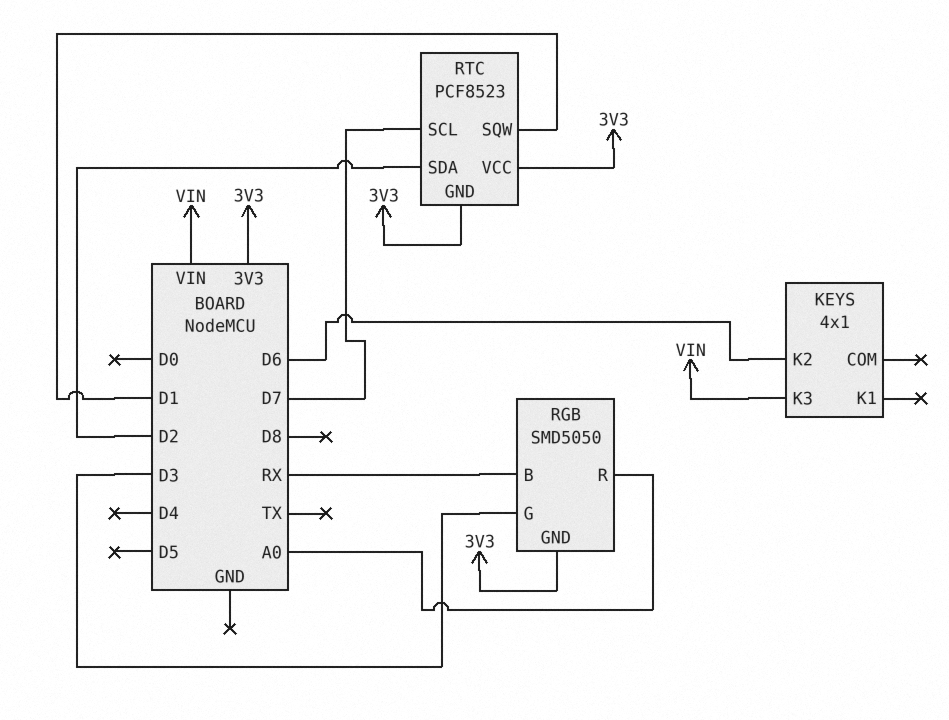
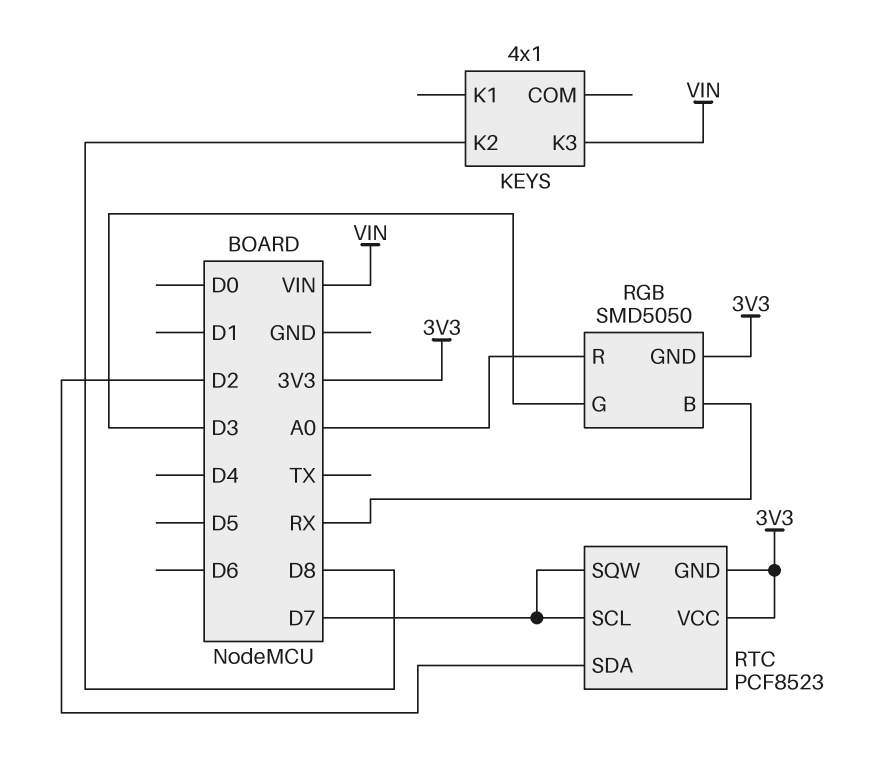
KEYS pin K2: D6 -> D8
RTC pin SQW: D1 -> D7

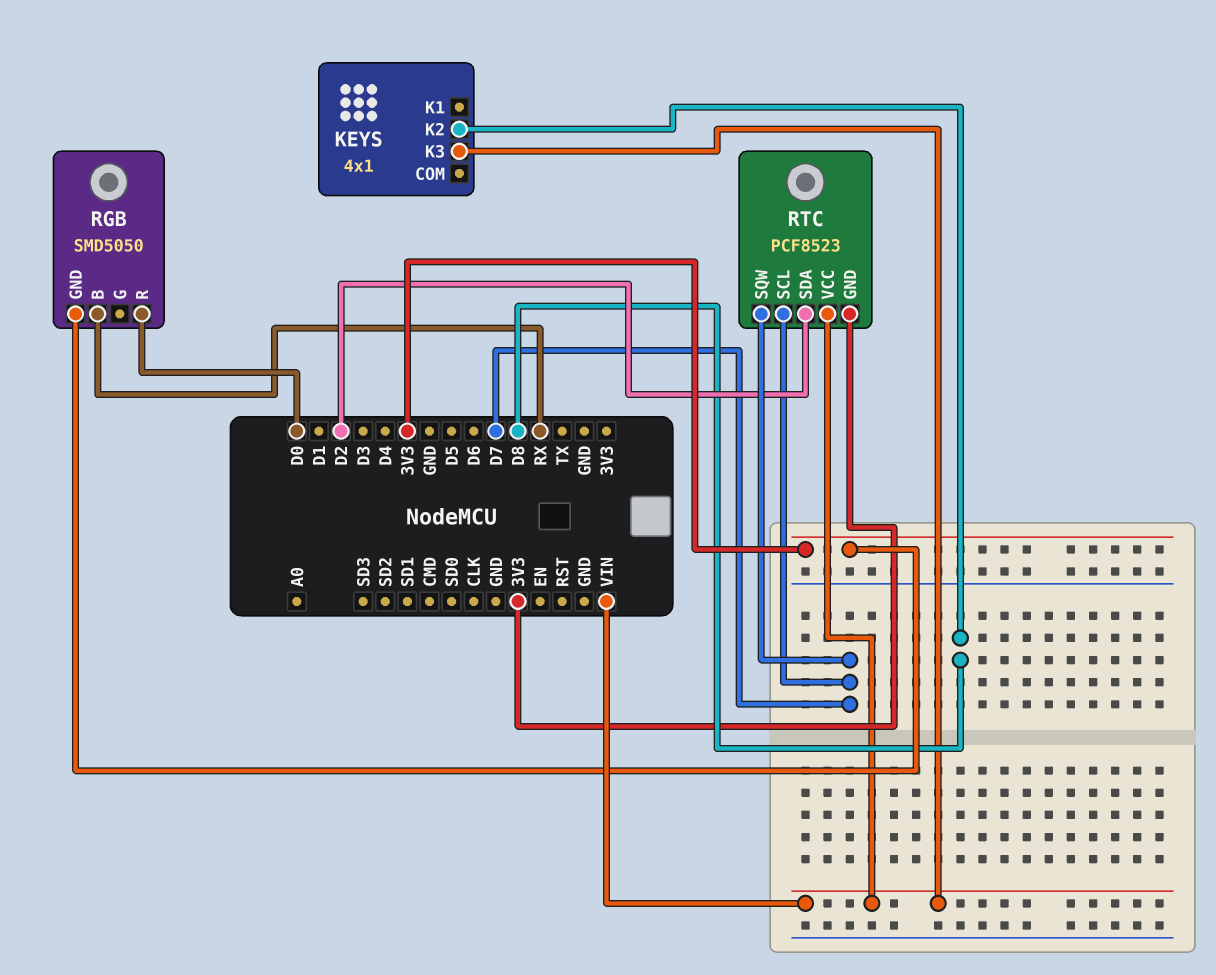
RGB pin G: D3 -> none
RGB pin R: A0 -> D0
RTC pin VCC: 3V3 -> VIN

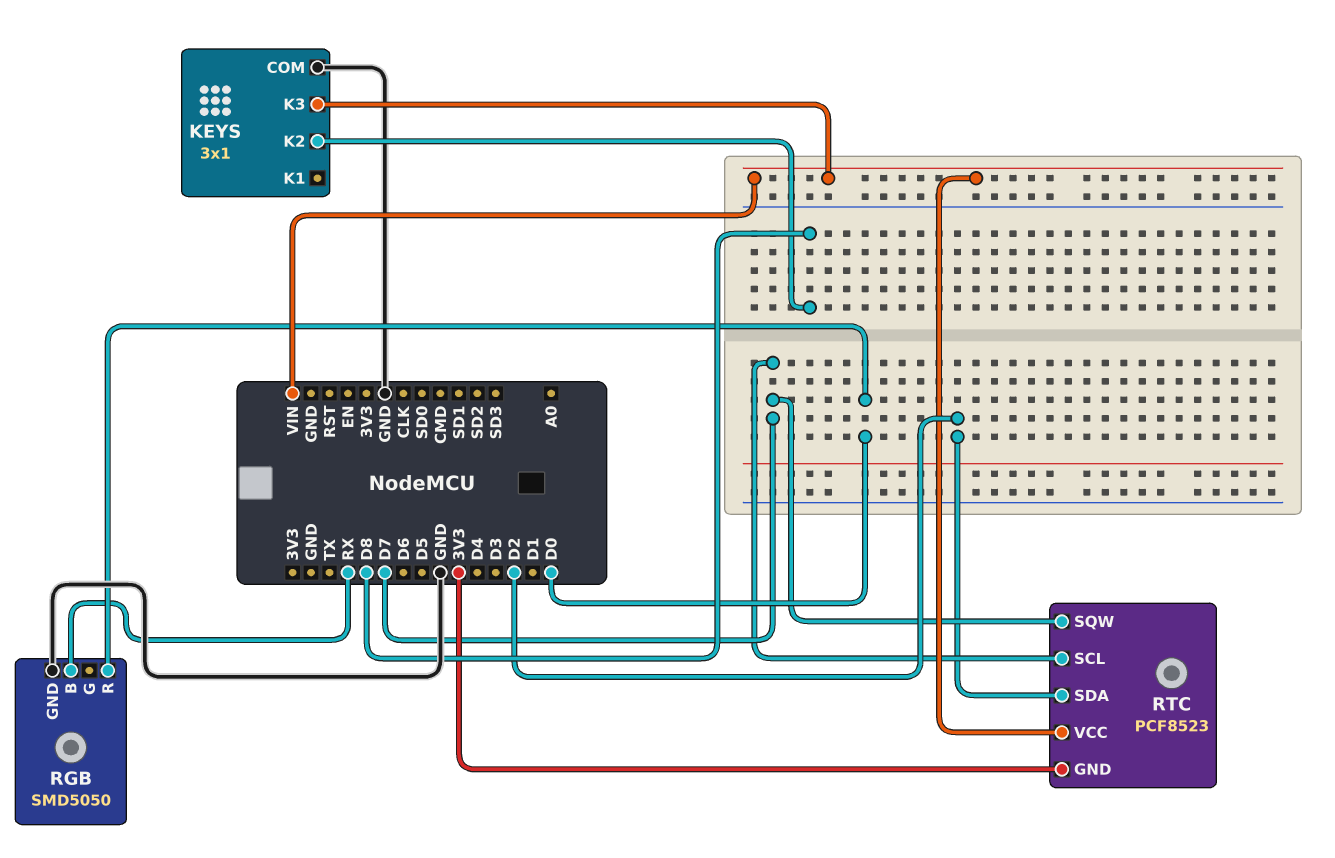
KEYS: 4x1 -> 3x1
KEYS pin COM: none -> GND
RGB pin GND: 3V3 -> GND

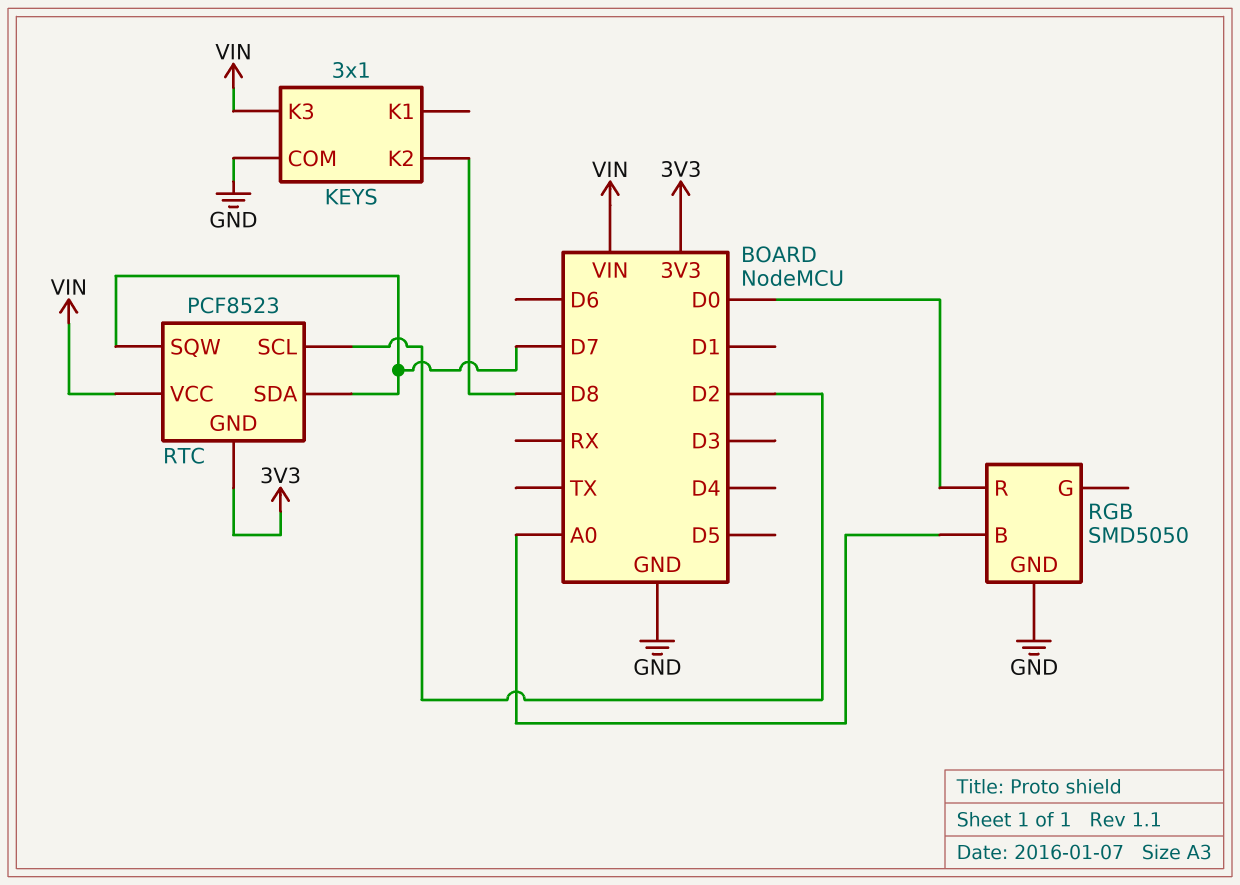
RGB pin B: RX -> A0
RTC pin SCL: D7 -> D2
RTC pin SDA: D2 -> D7

